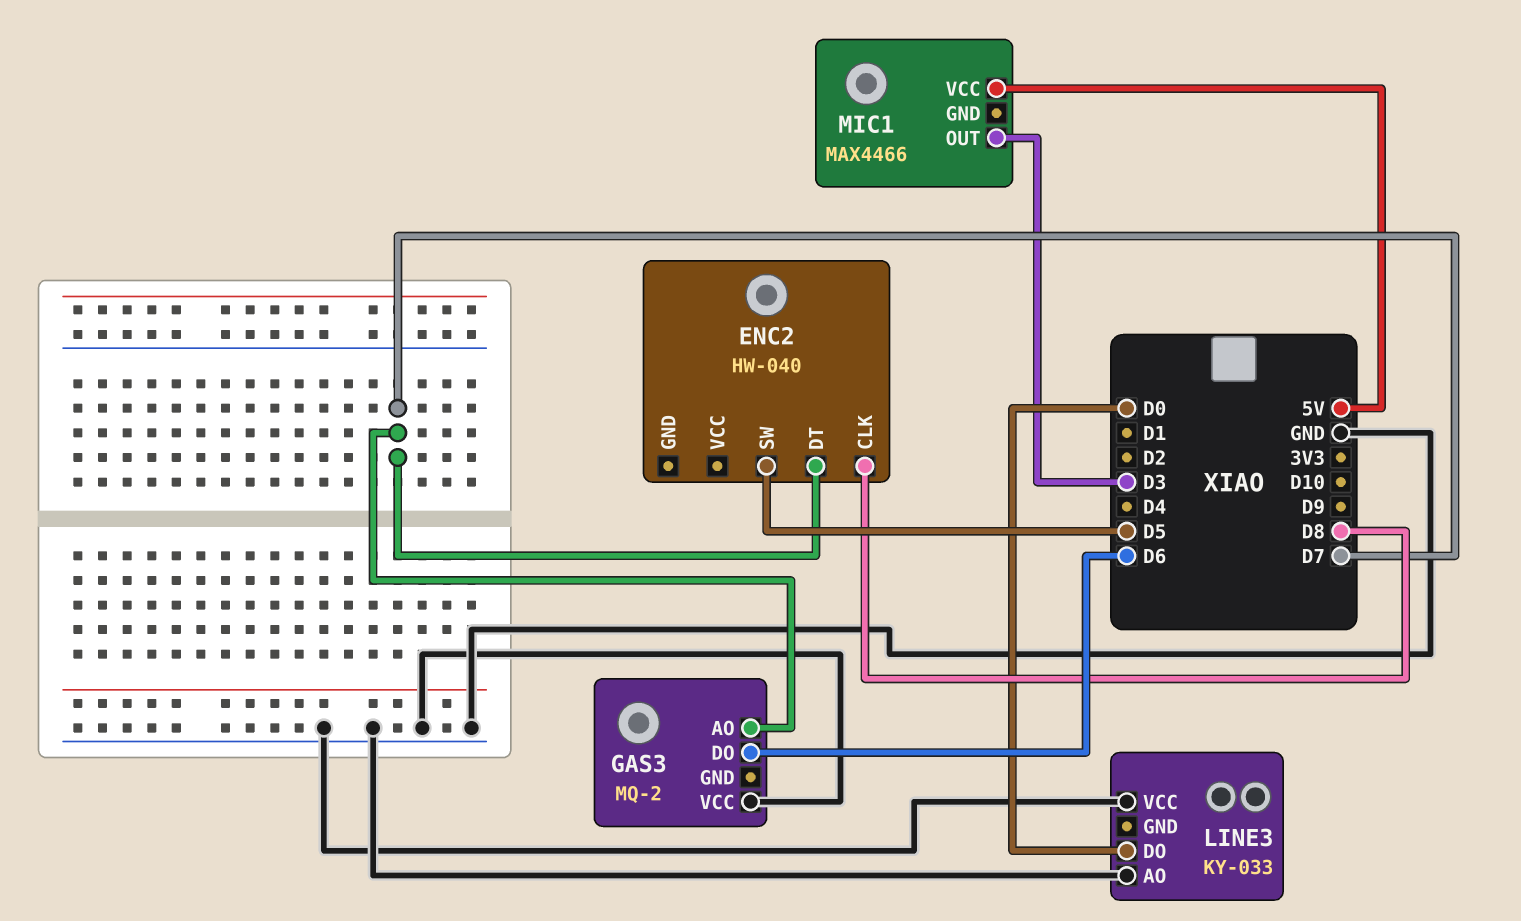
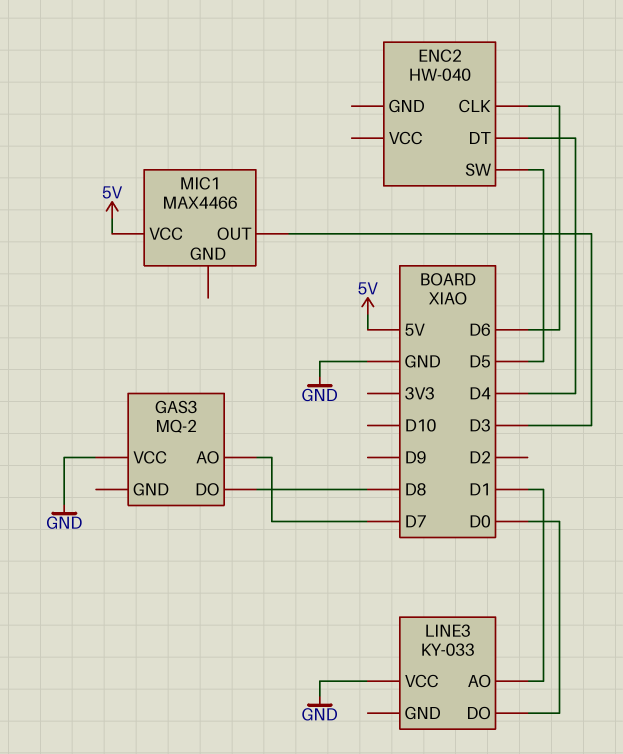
ENC2 pin CLK: D8 -> D6
ENC2 pin DT: D7 -> D4
GAS3 pin DO: D6 -> D8
LINE3 pin AO: GND -> D1

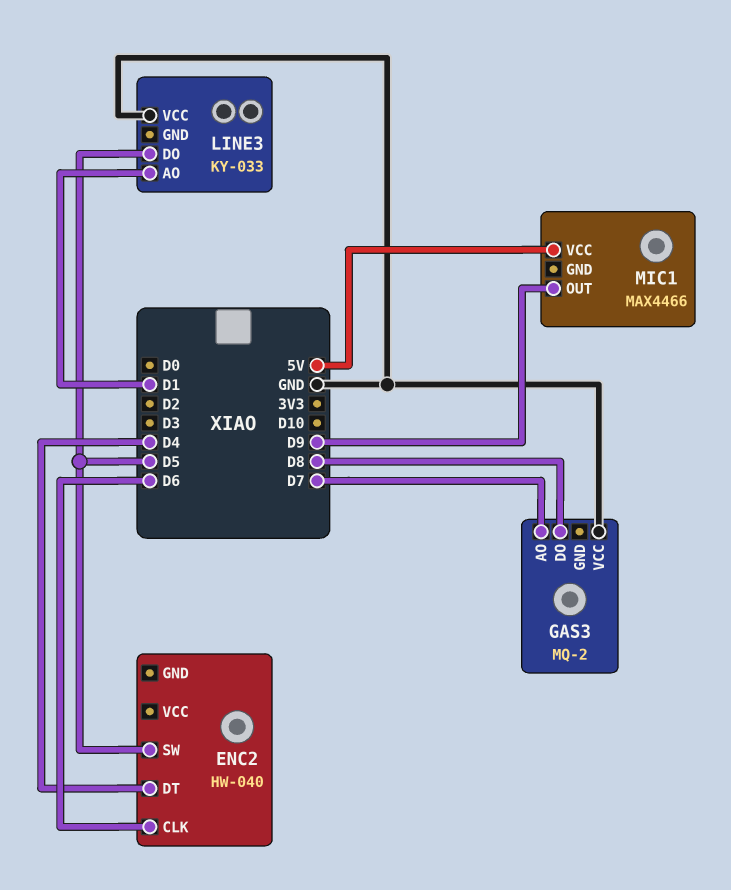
LINE3 pin DO: D0 -> D5
MIC1 pin OUT: D3 -> D9

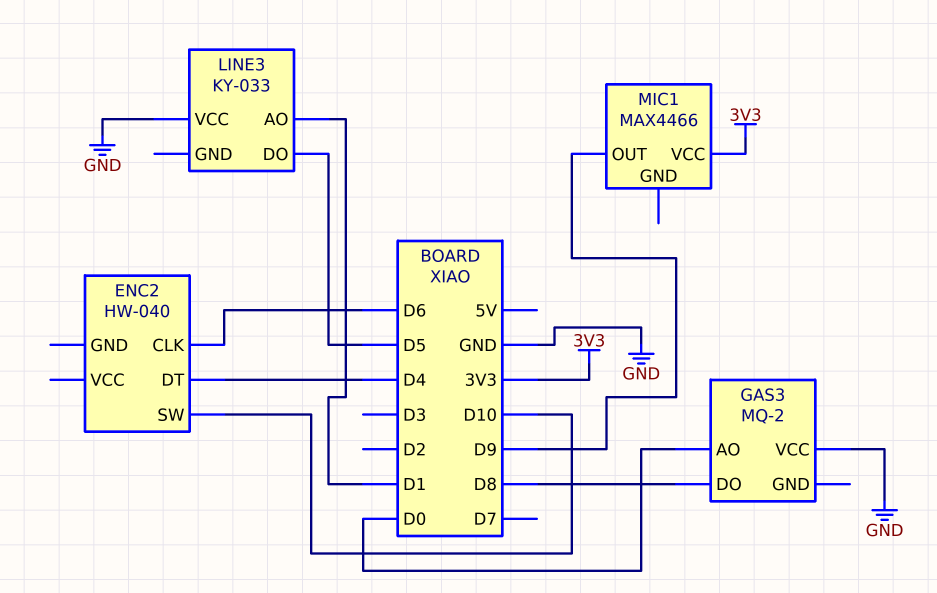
ENC2 pin SW: D5 -> D10
GAS3 pin AO: D7 -> D0
MIC1 pin VCC: 5V -> 3V3

